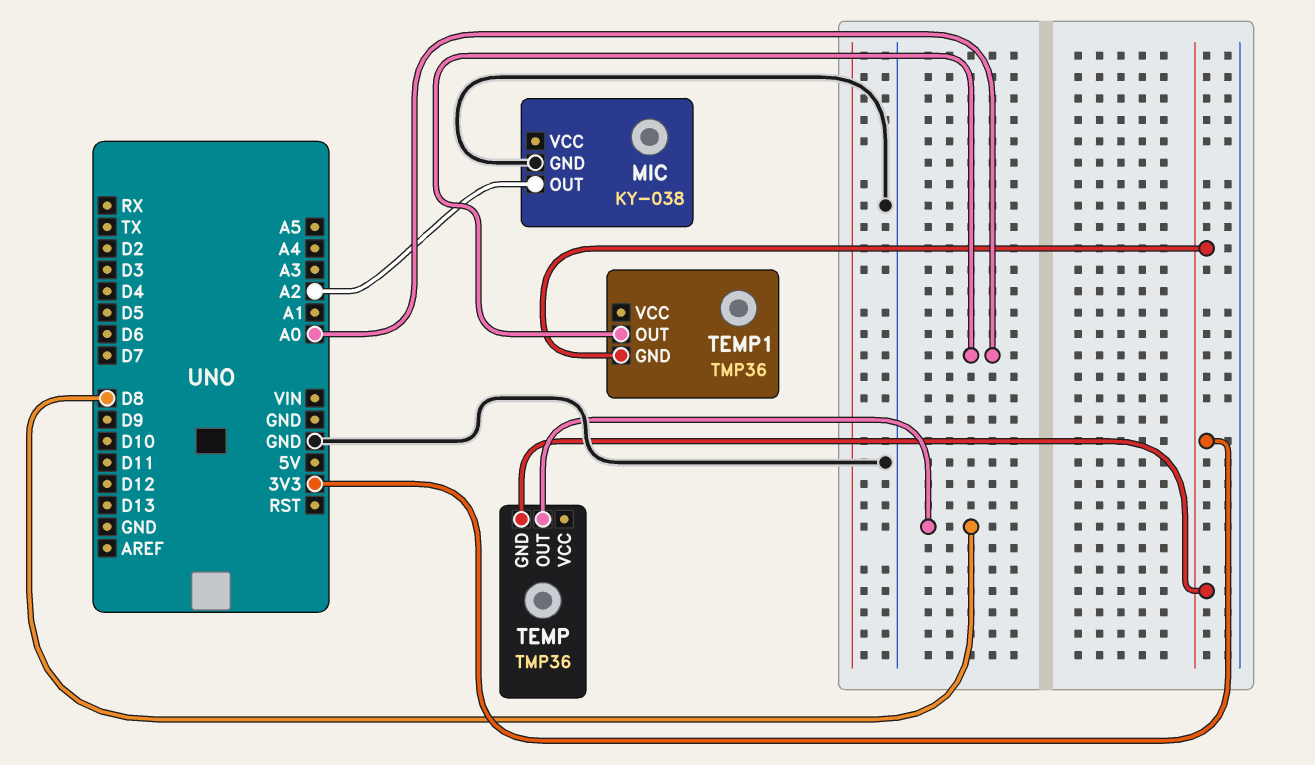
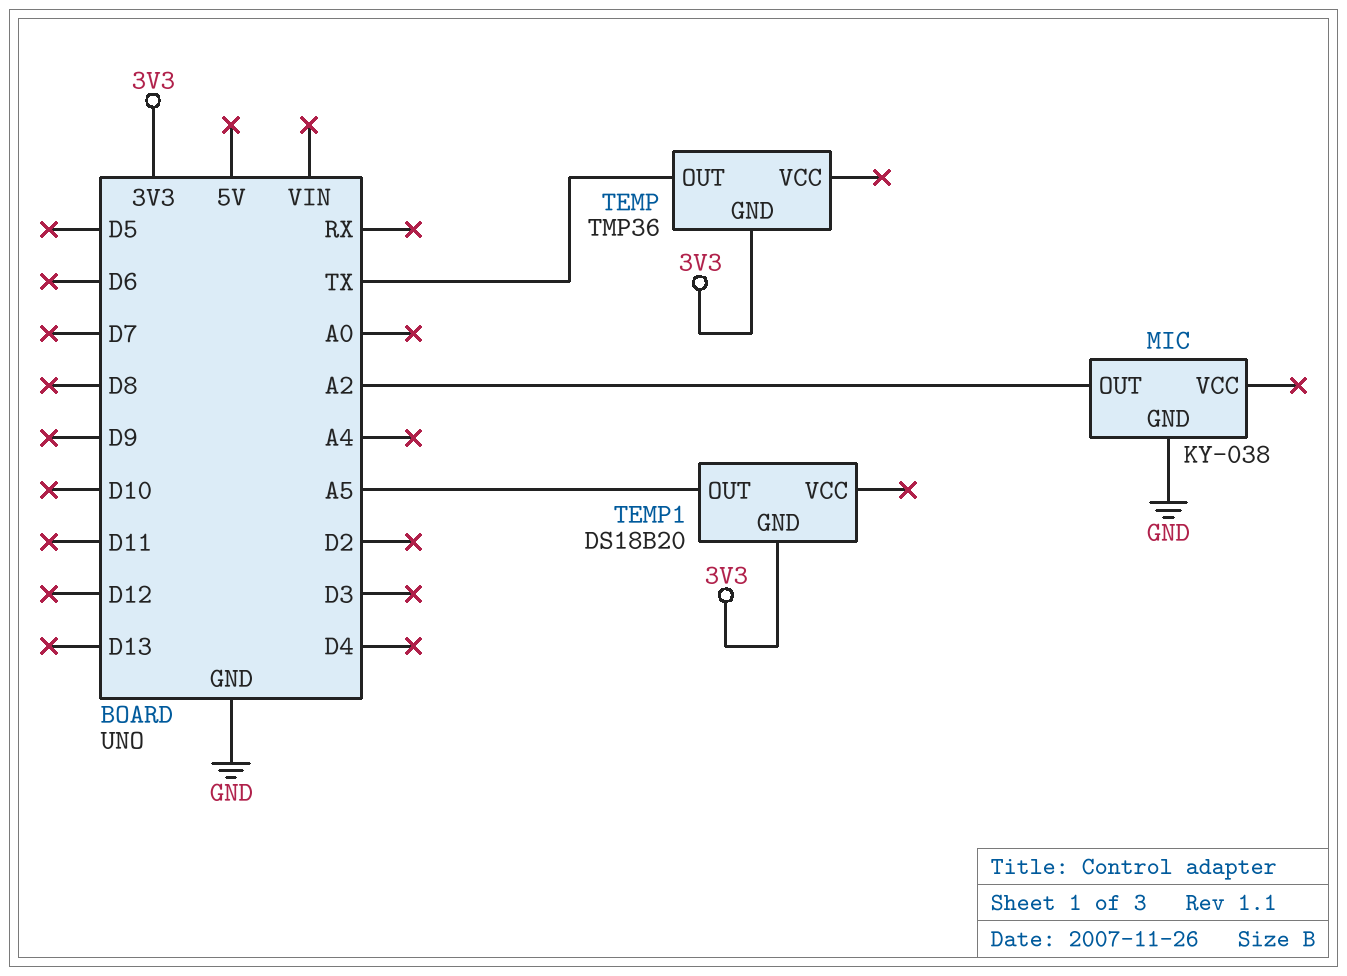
TEMP pin OUT: D8 -> TX
TEMP1: TMP36 -> DS18B20
TEMP1 pin OUT: A0 -> A5

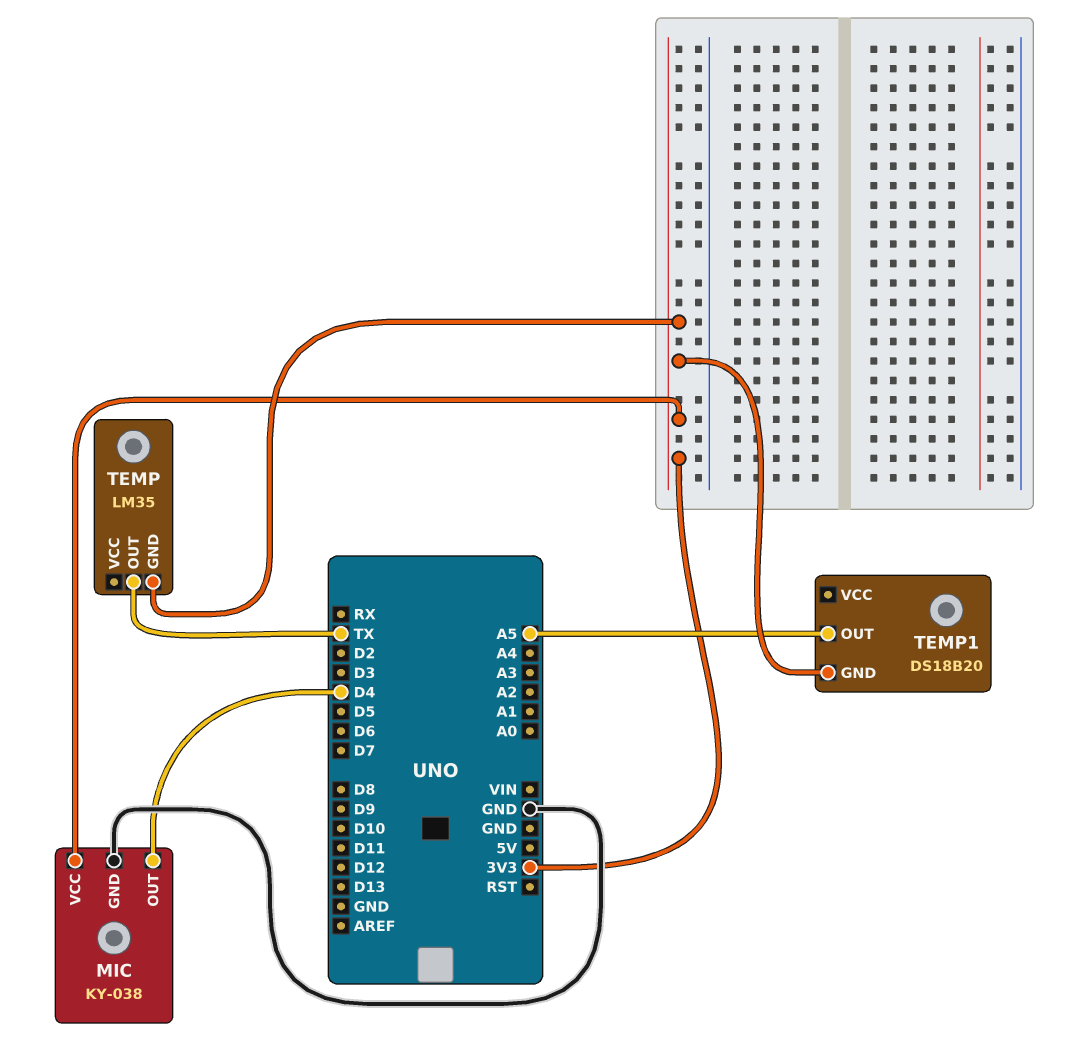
MIC pin OUT: A2 -> D4
MIC pin VCC: none -> 3V3
TEMP: TMP36 -> LM35

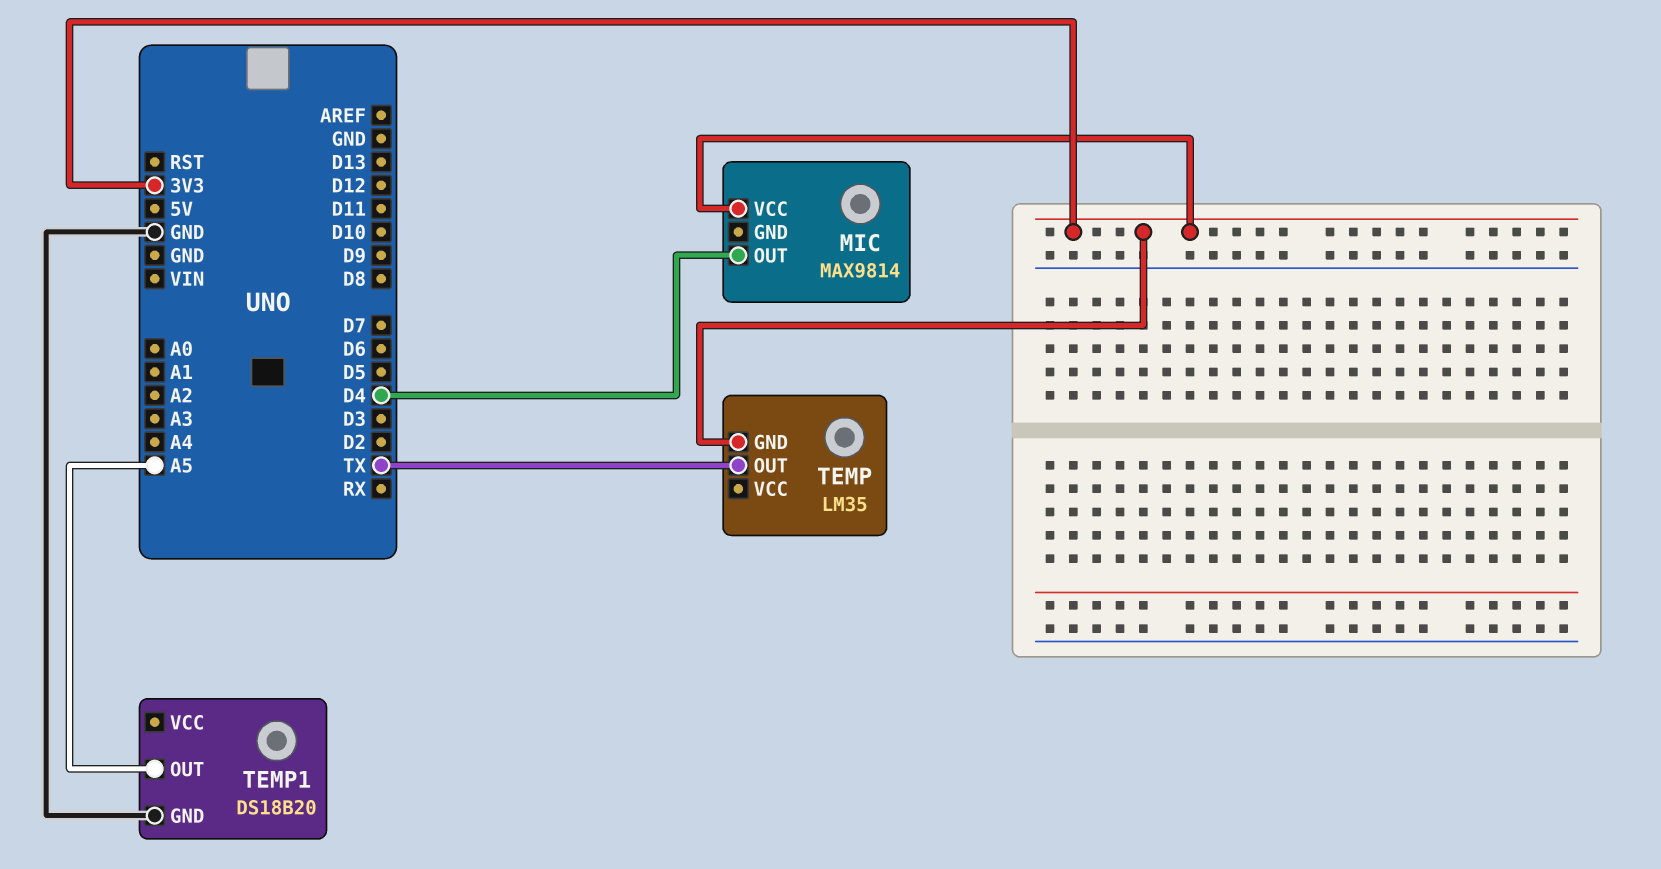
MIC: KY-038 -> MAX9814
MIC pin GND: GND -> none
TEMP1 pin GND: 3V3 -> GND

